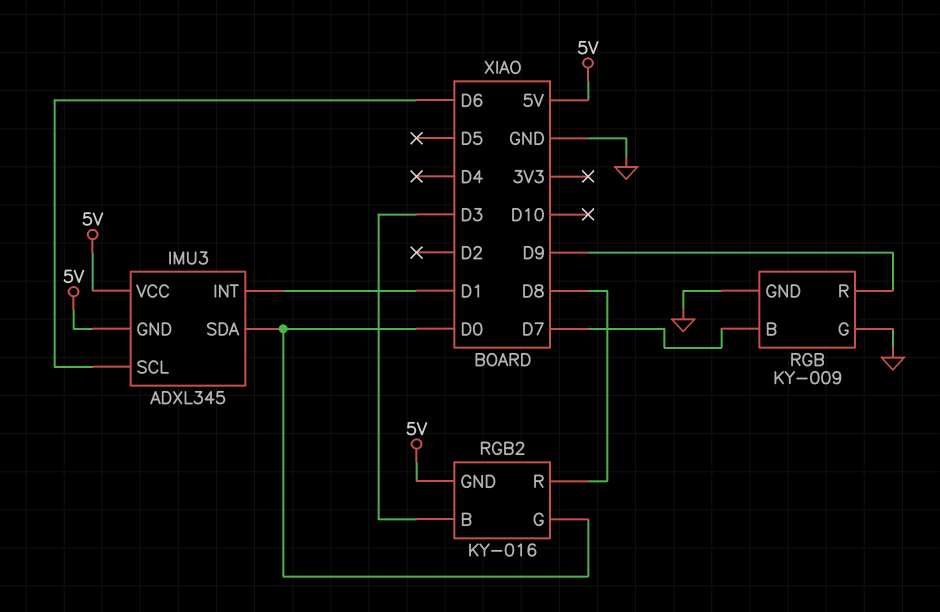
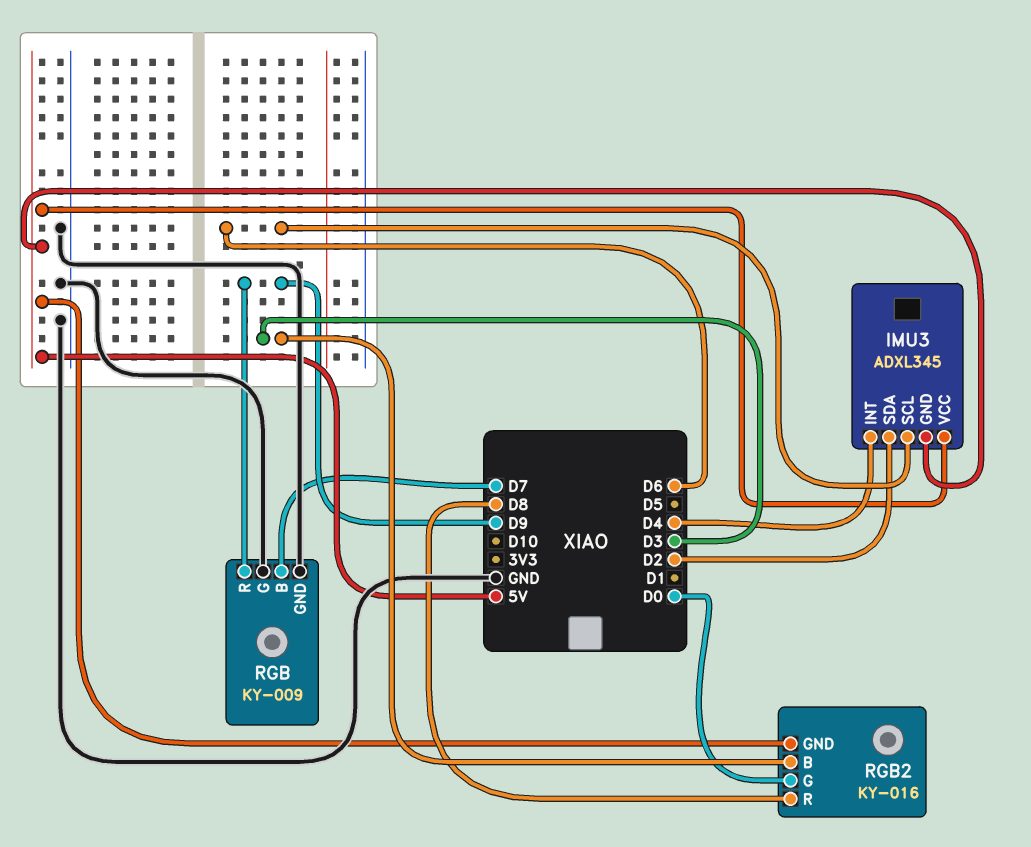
IMU3 pin INT: D1 -> D4
IMU3 pin SDA: D0 -> D2

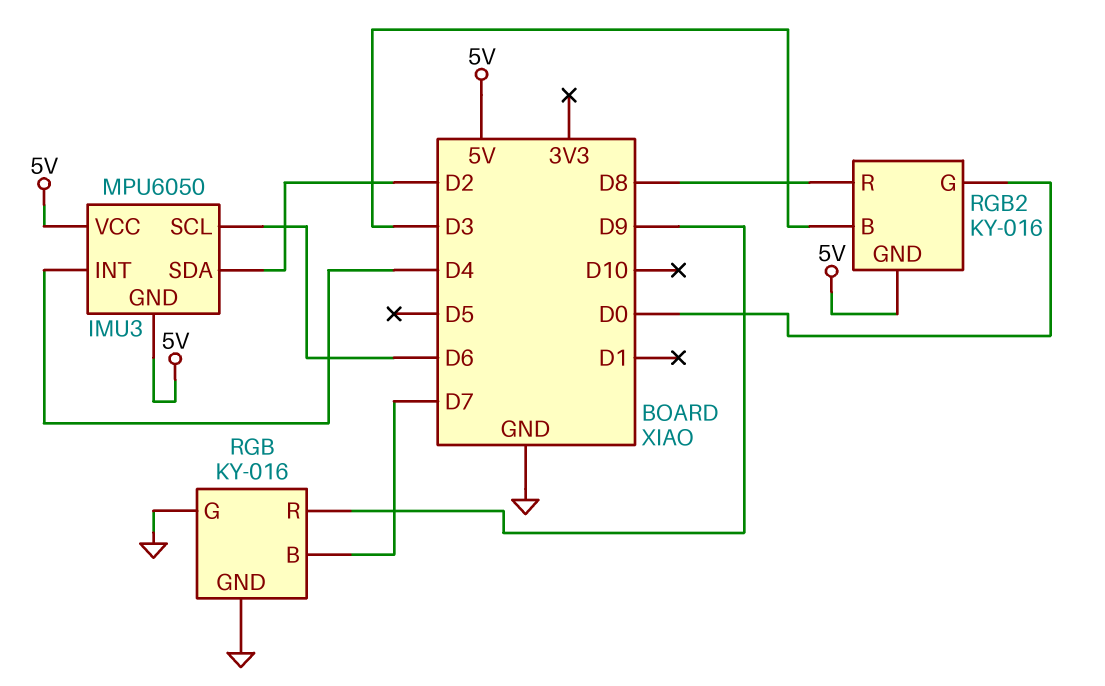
IMU3: ADXL345 -> MPU6050
RGB: KY-009 -> KY-016

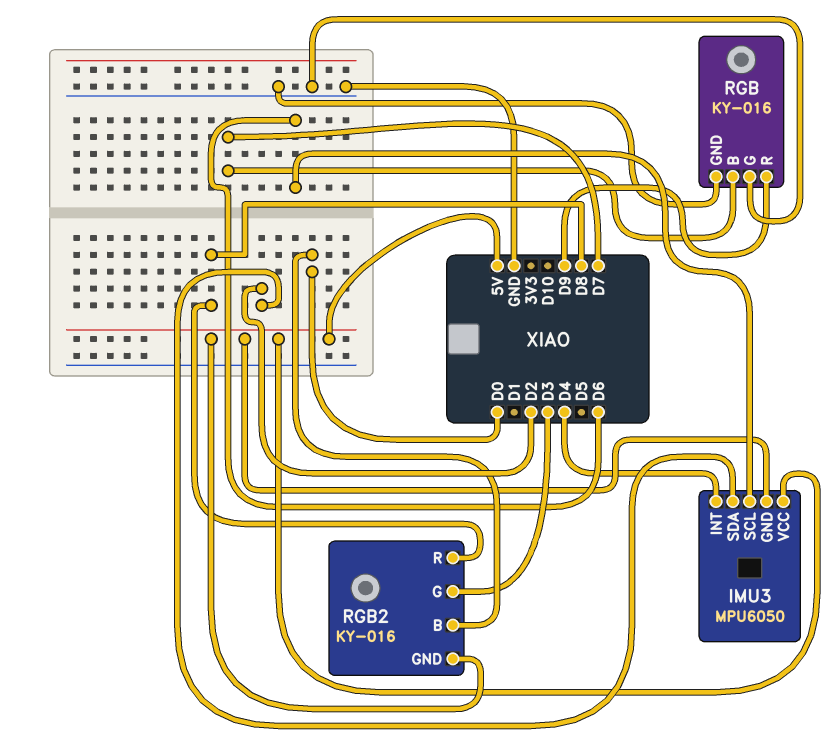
RGB2 pin B: D3 -> D0
RGB2 pin G: D0 -> D3

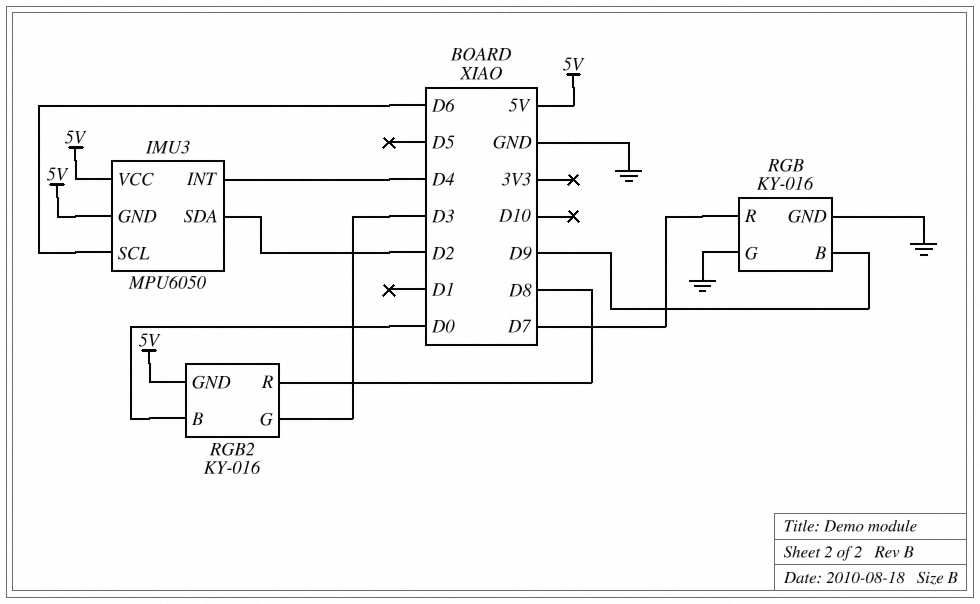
RGB pin B: D7 -> D9
RGB pin R: D9 -> D7

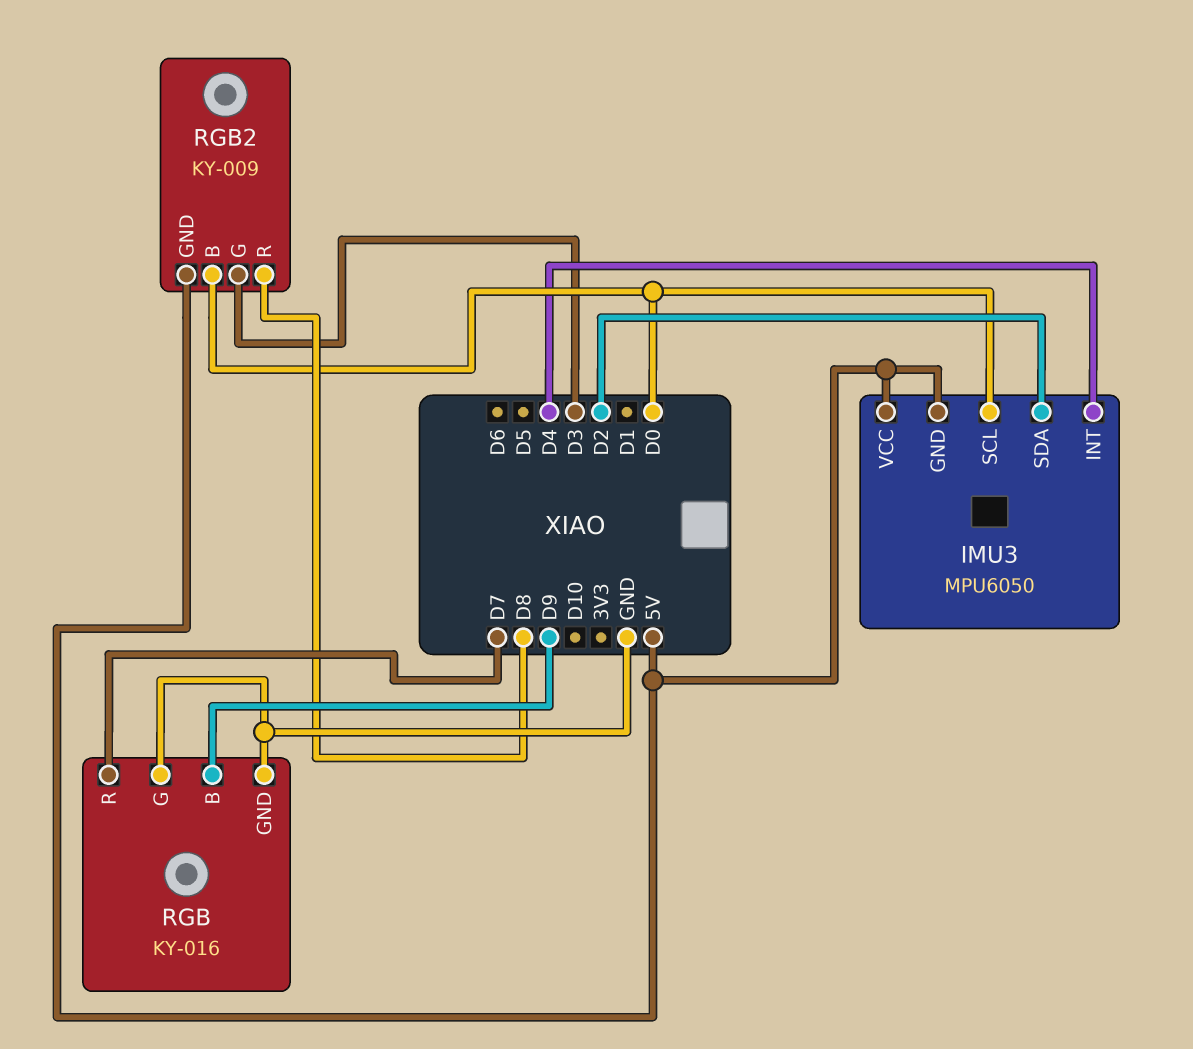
IMU3 pin SCL: D6 -> D0
RGB2: KY-016 -> KY-009

